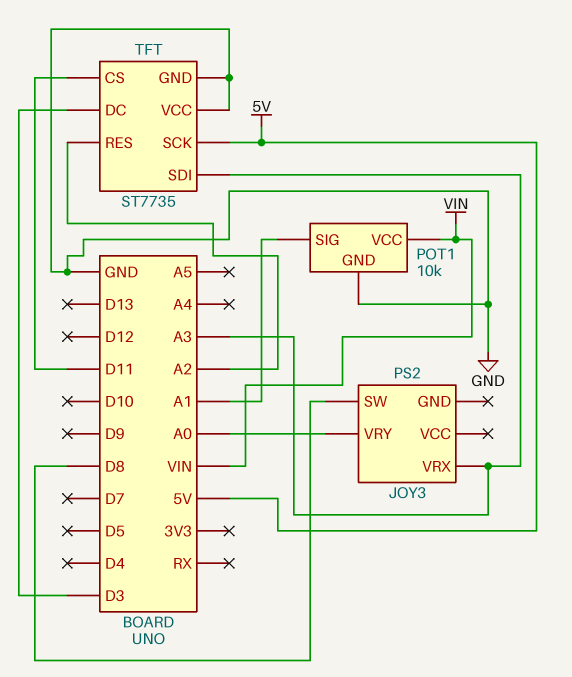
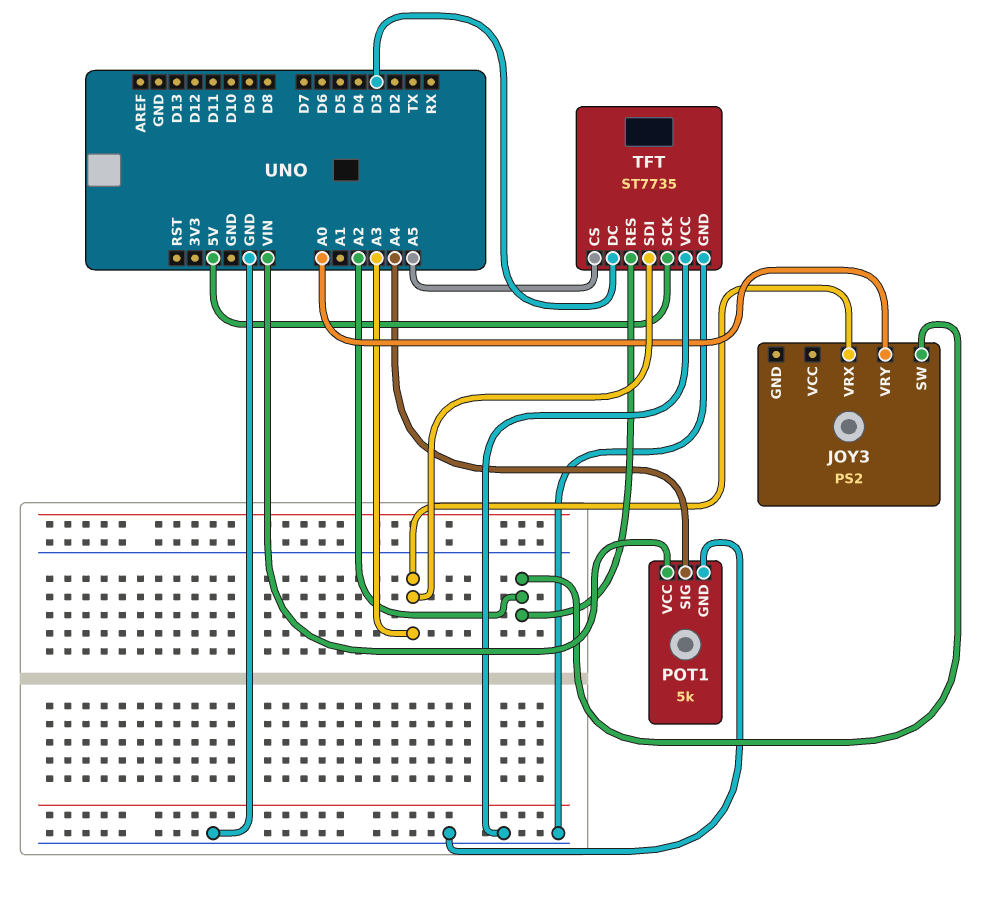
JOY3 pin SW: D8 -> A2
POT1: 10k -> 5k
POT1 pin SIG: A1 -> A4
TFT pin CS: D11 -> A5

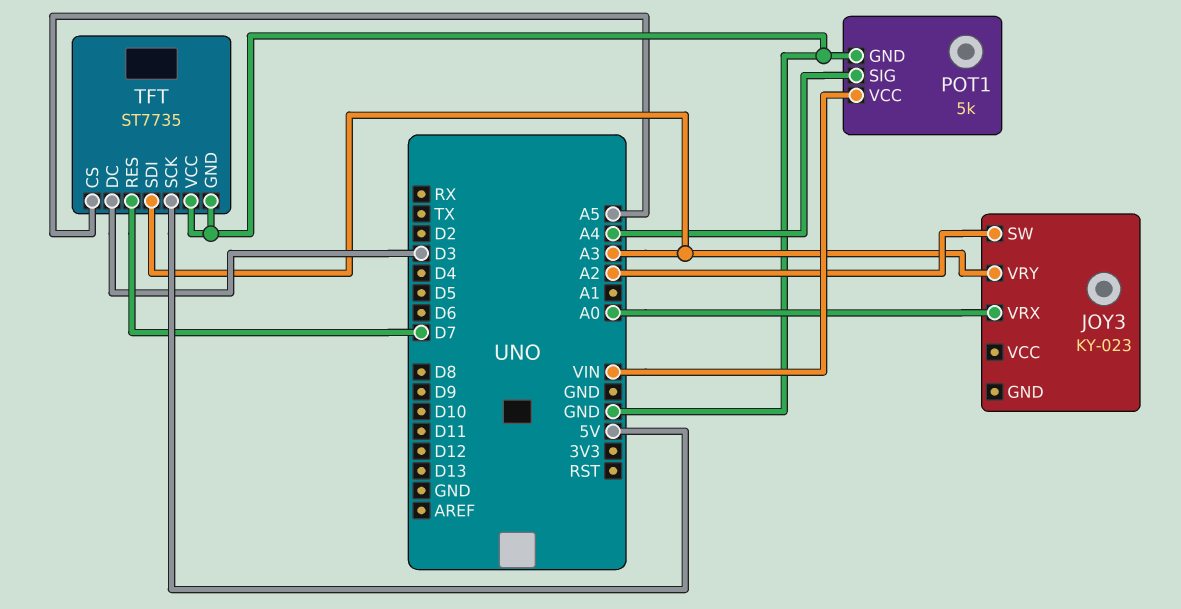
JOY3: PS2 -> KY-023
JOY3 pin VRX: A3 -> A0
JOY3 pin VRY: A0 -> A3
TFT pin RES: A2 -> D7

